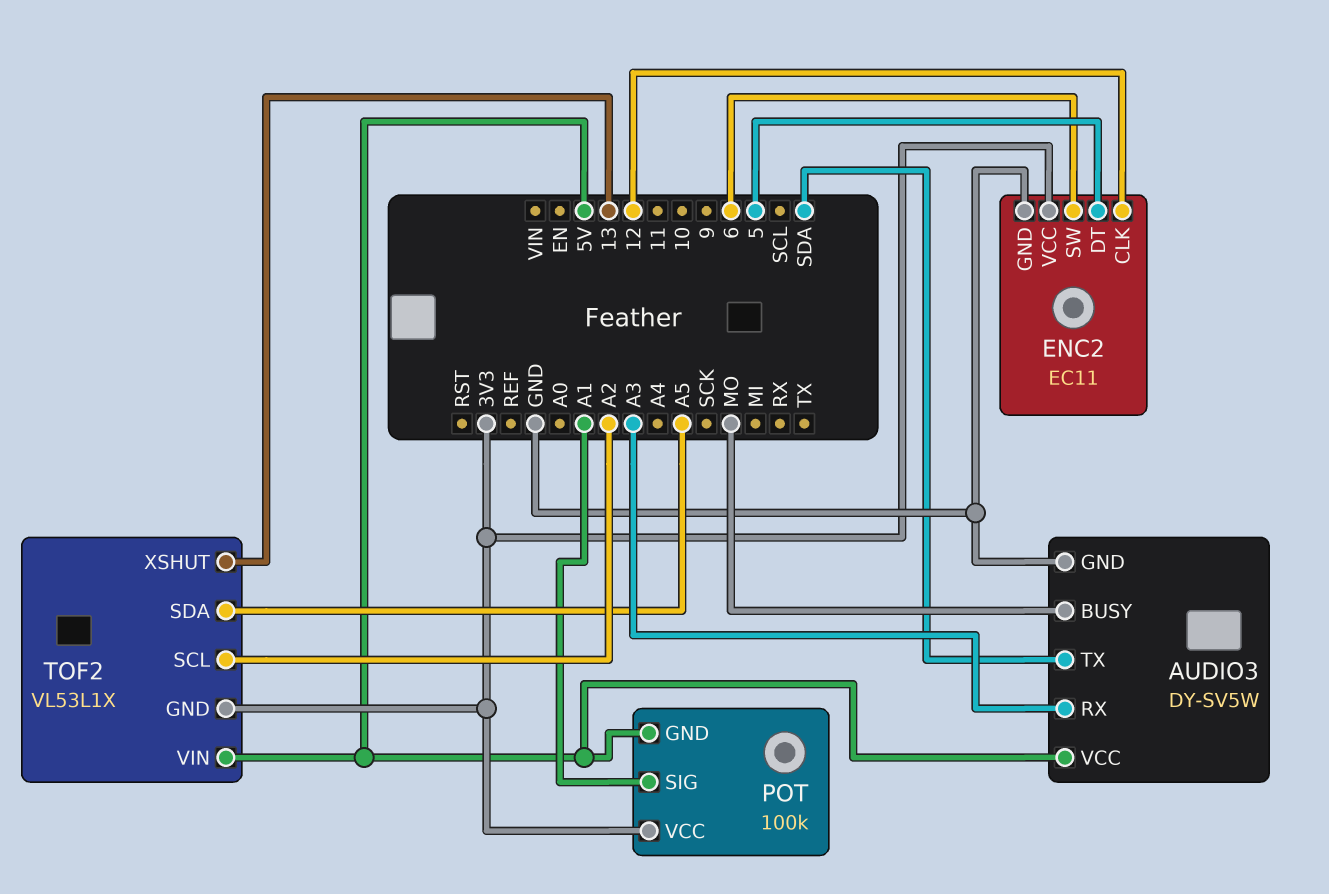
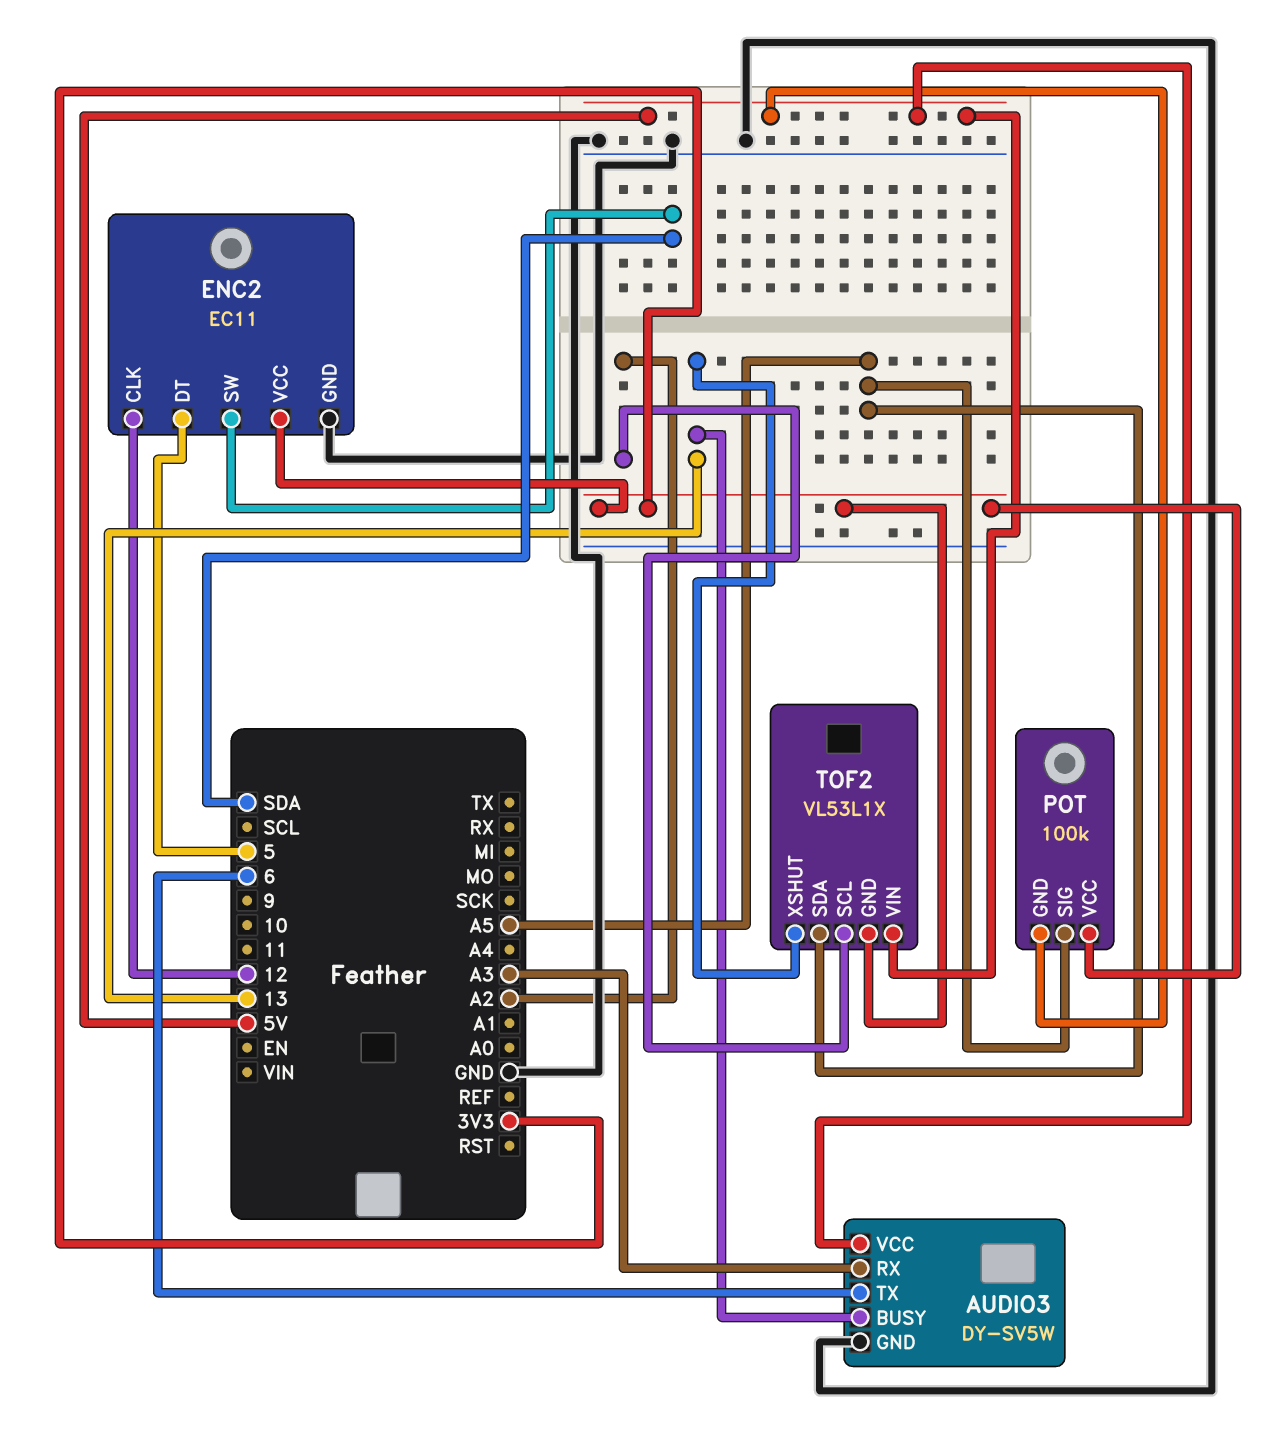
AUDIO3 pin BUSY: MO -> 13
AUDIO3 pin TX: SDA -> 6
ENC2 pin SW: 6 -> SDA
POT pin SIG: A1 -> A5

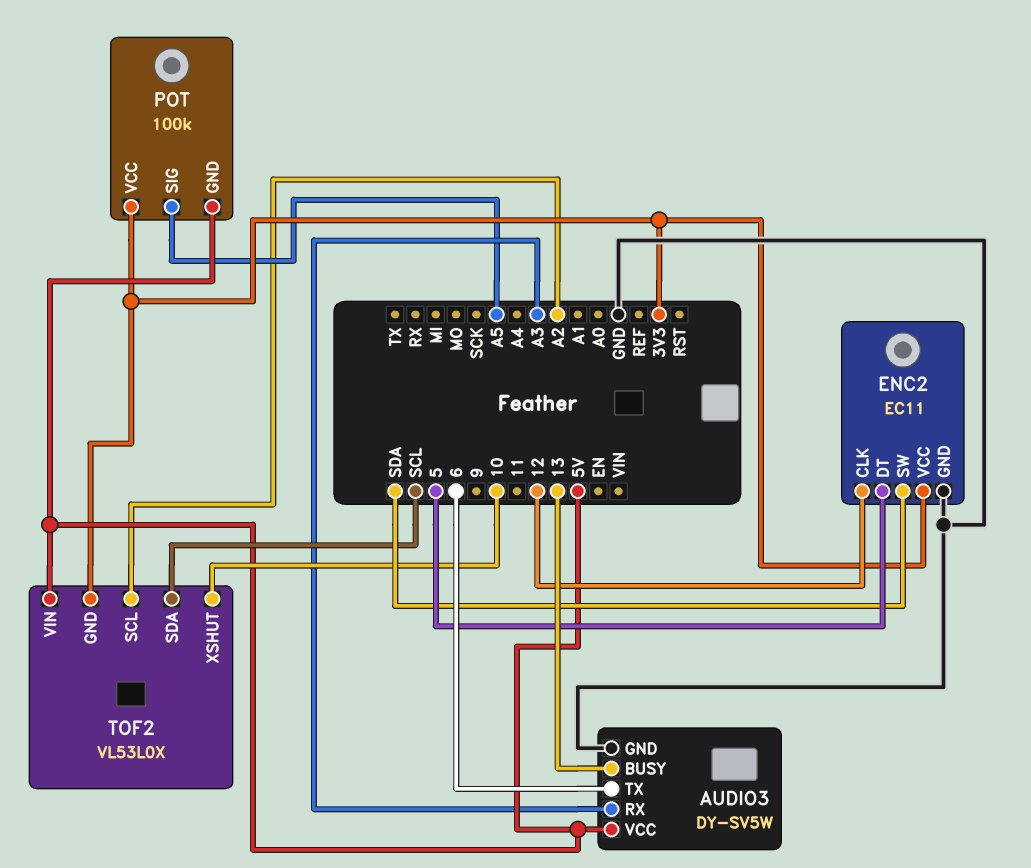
TOF2: VL53L1X -> VL53L0X
TOF2 pin SDA: A5 -> SCL
TOF2 pin XSHUT: 13 -> 10

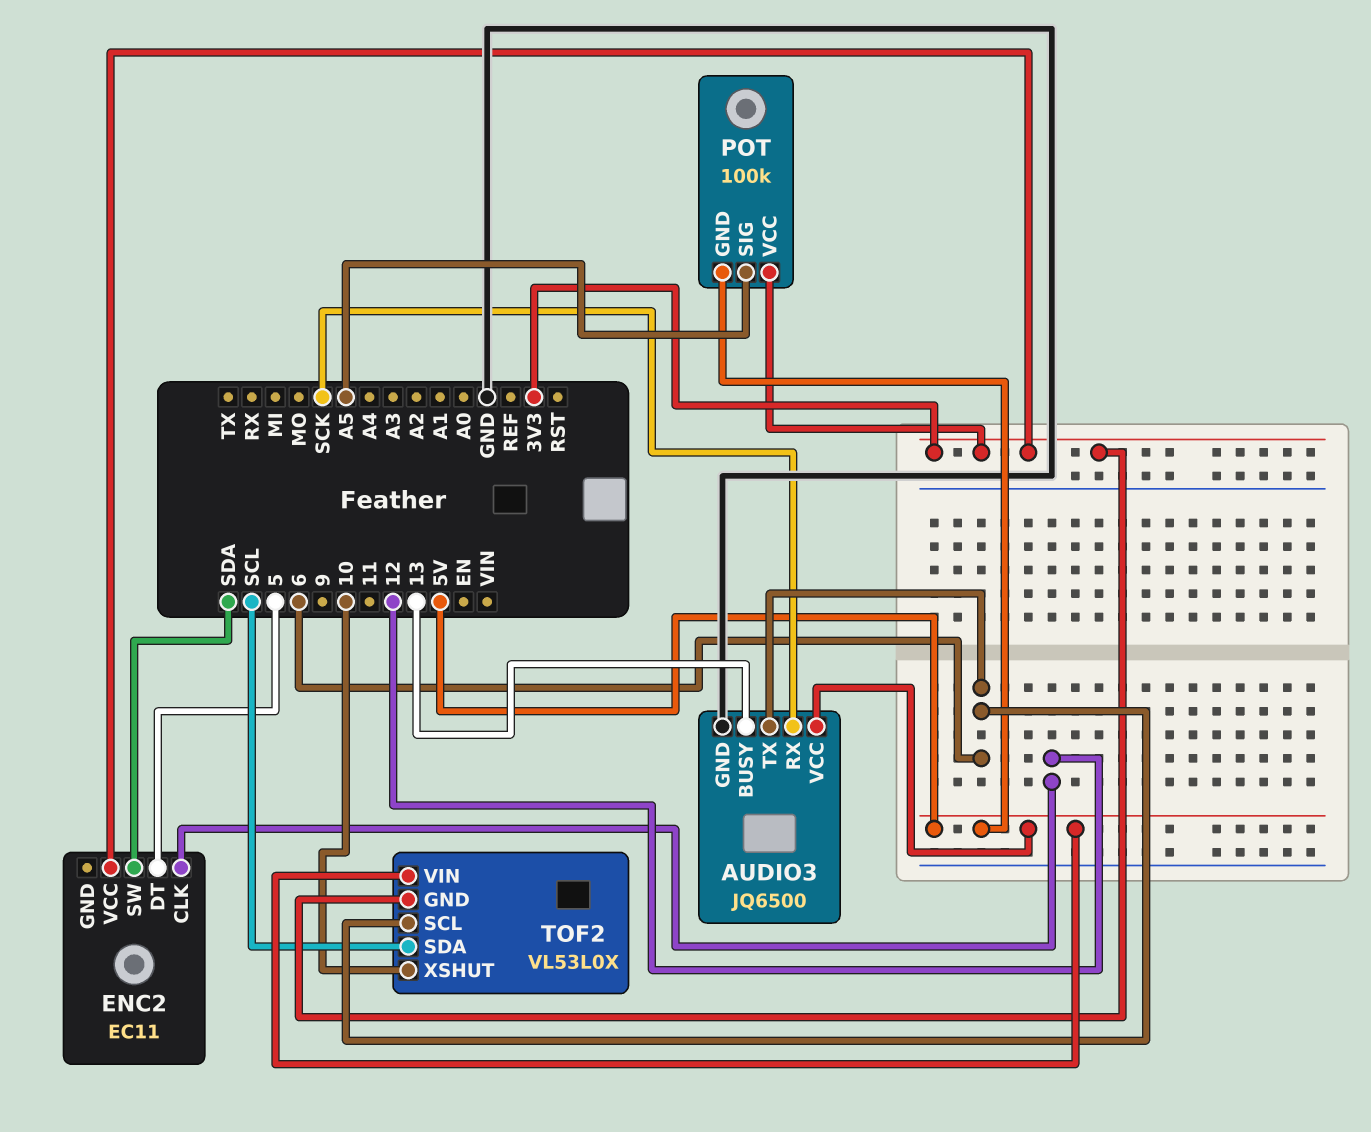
AUDIO3: DY-SV5W -> JQ6500
AUDIO3 pin RX: A3 -> SCK
ENC2 pin GND: GND -> none
TOF2 pin SCL: A2 -> 6

